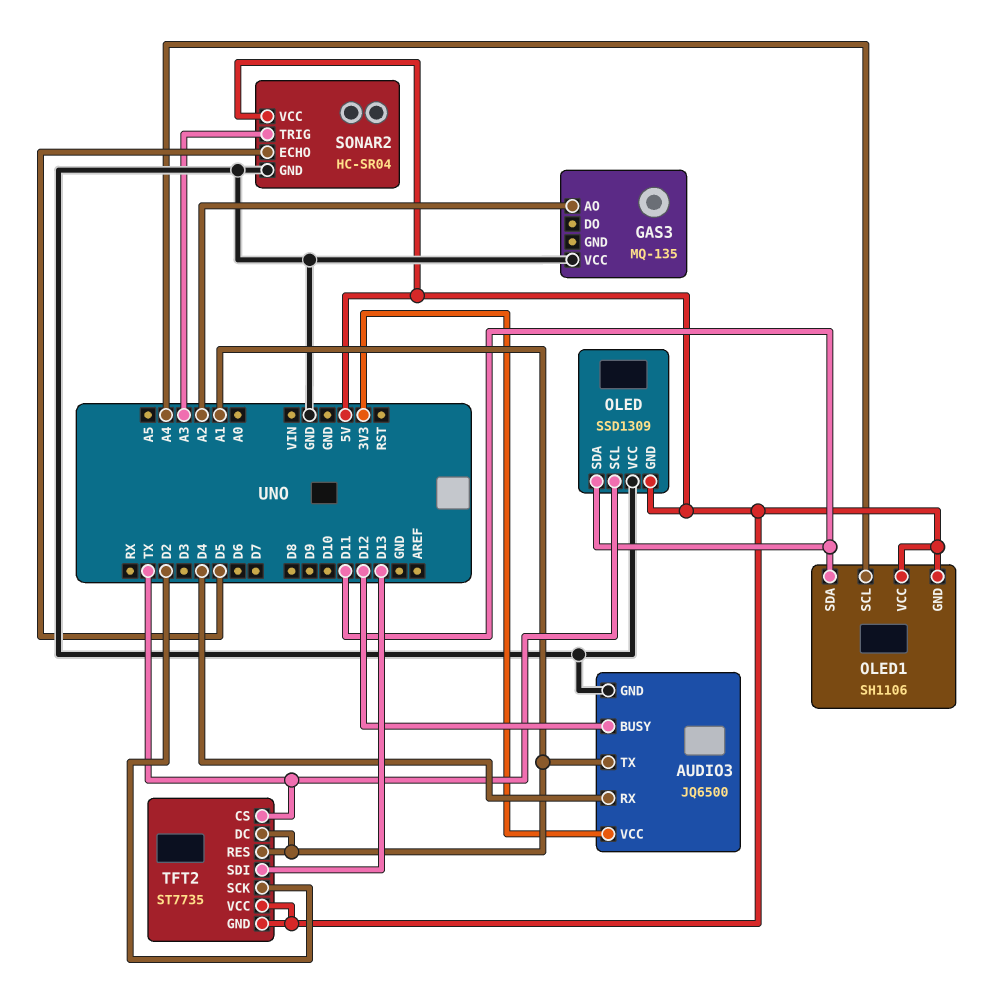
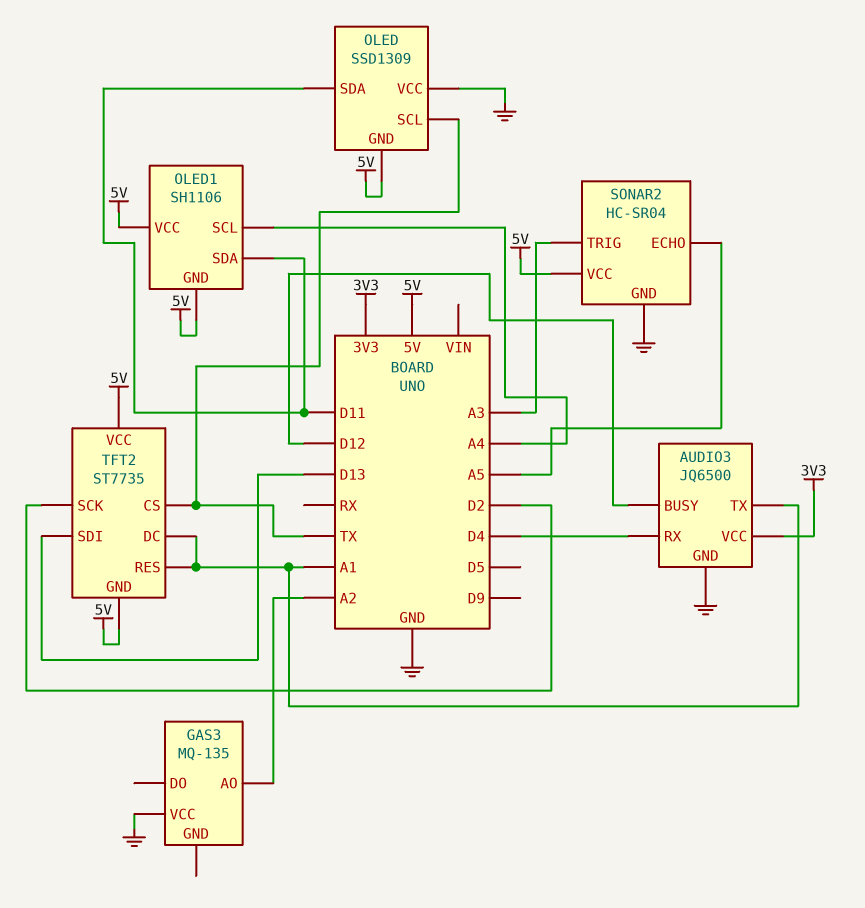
SONAR2 pin ECHO: D5 -> A5

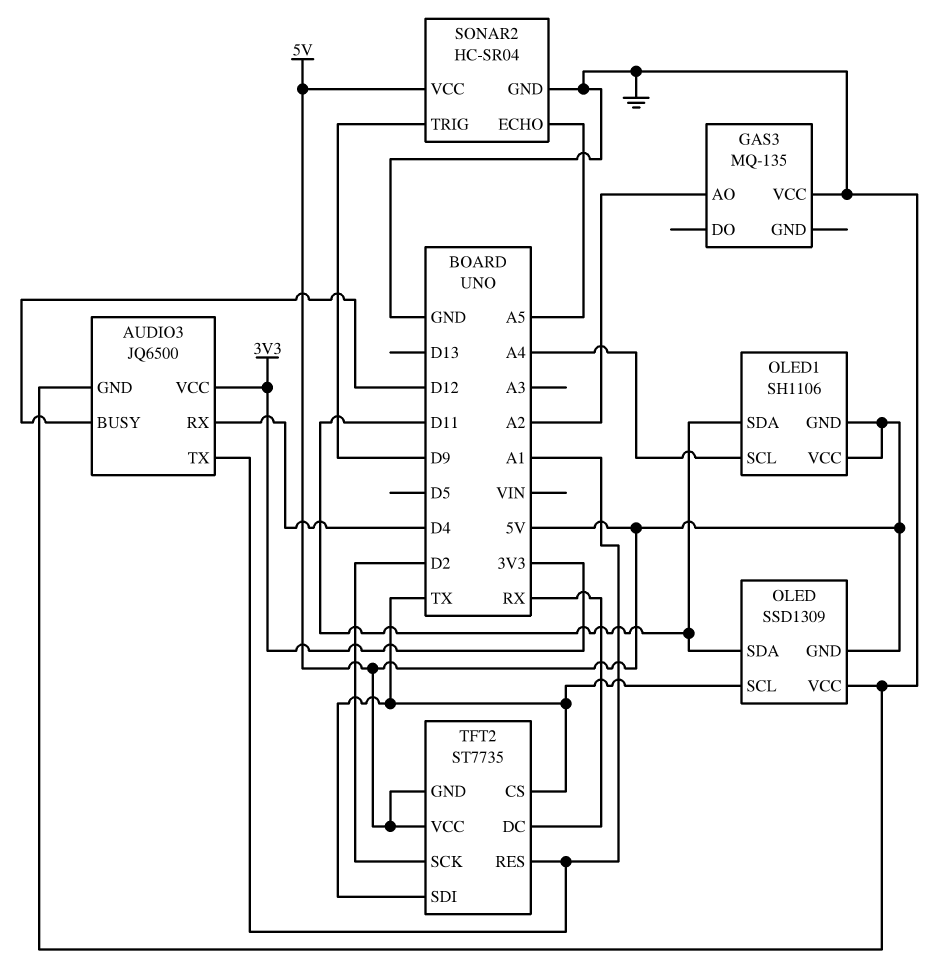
SONAR2 pin TRIG: A3 -> D9
TFT2 pin DC: A1 -> RX
TFT2 pin SDI: D13 -> TX

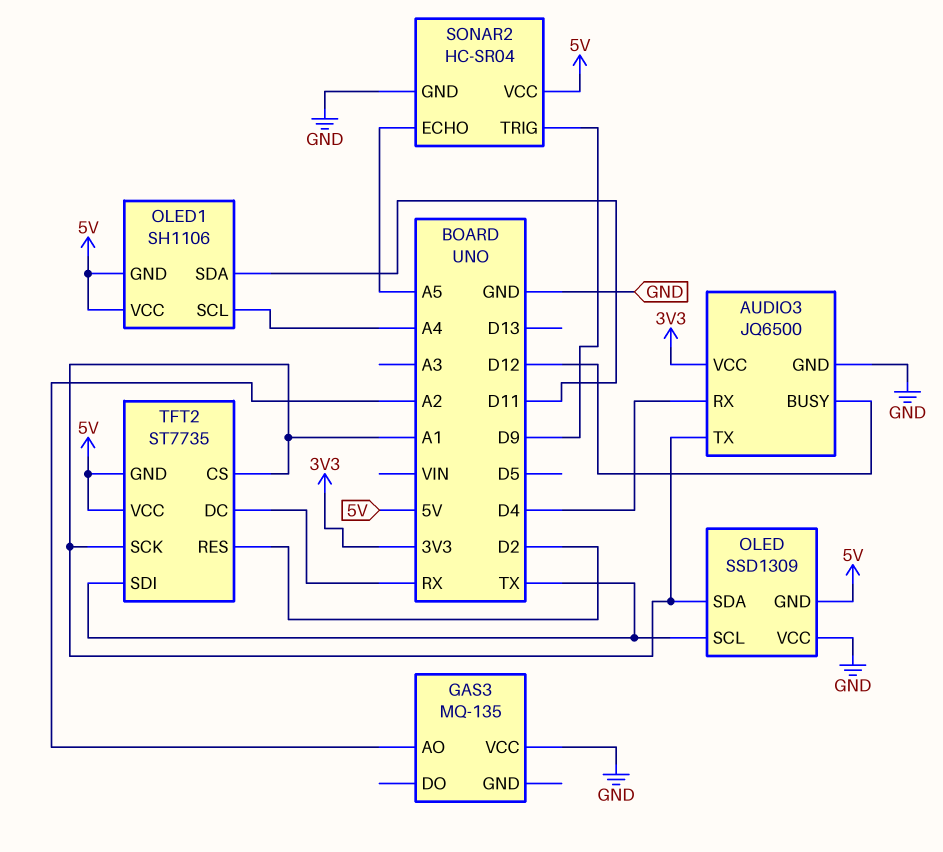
OLED pin SDA: D11 -> A1
TFT2 pin CS: TX -> A1
TFT2 pin RES: A1 -> D2
TFT2 pin SCK: D2 -> A1

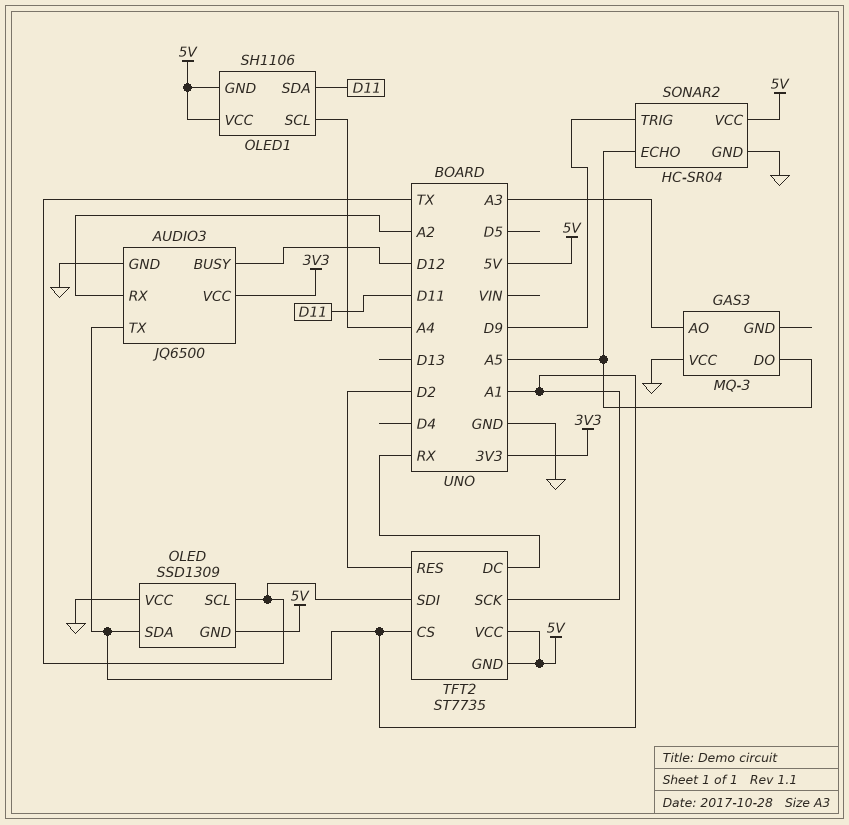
AUDIO3 pin RX: D4 -> A2
GAS3: MQ-135 -> MQ-3
GAS3 pin AO: A2 -> A3
GAS3 pin DO: none -> A5

